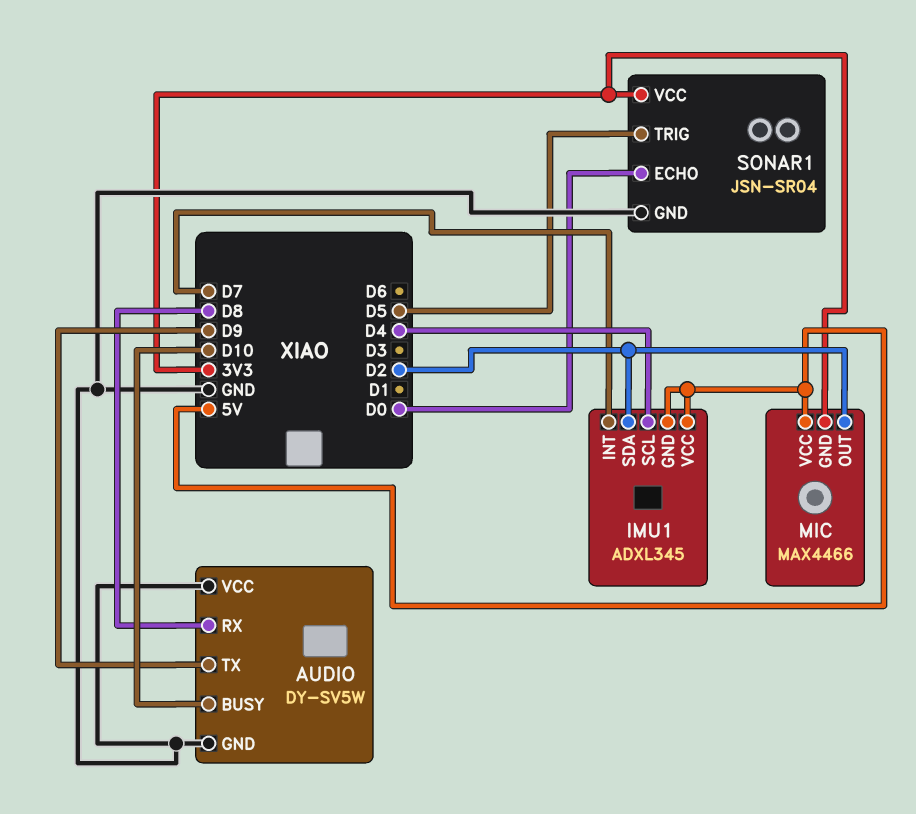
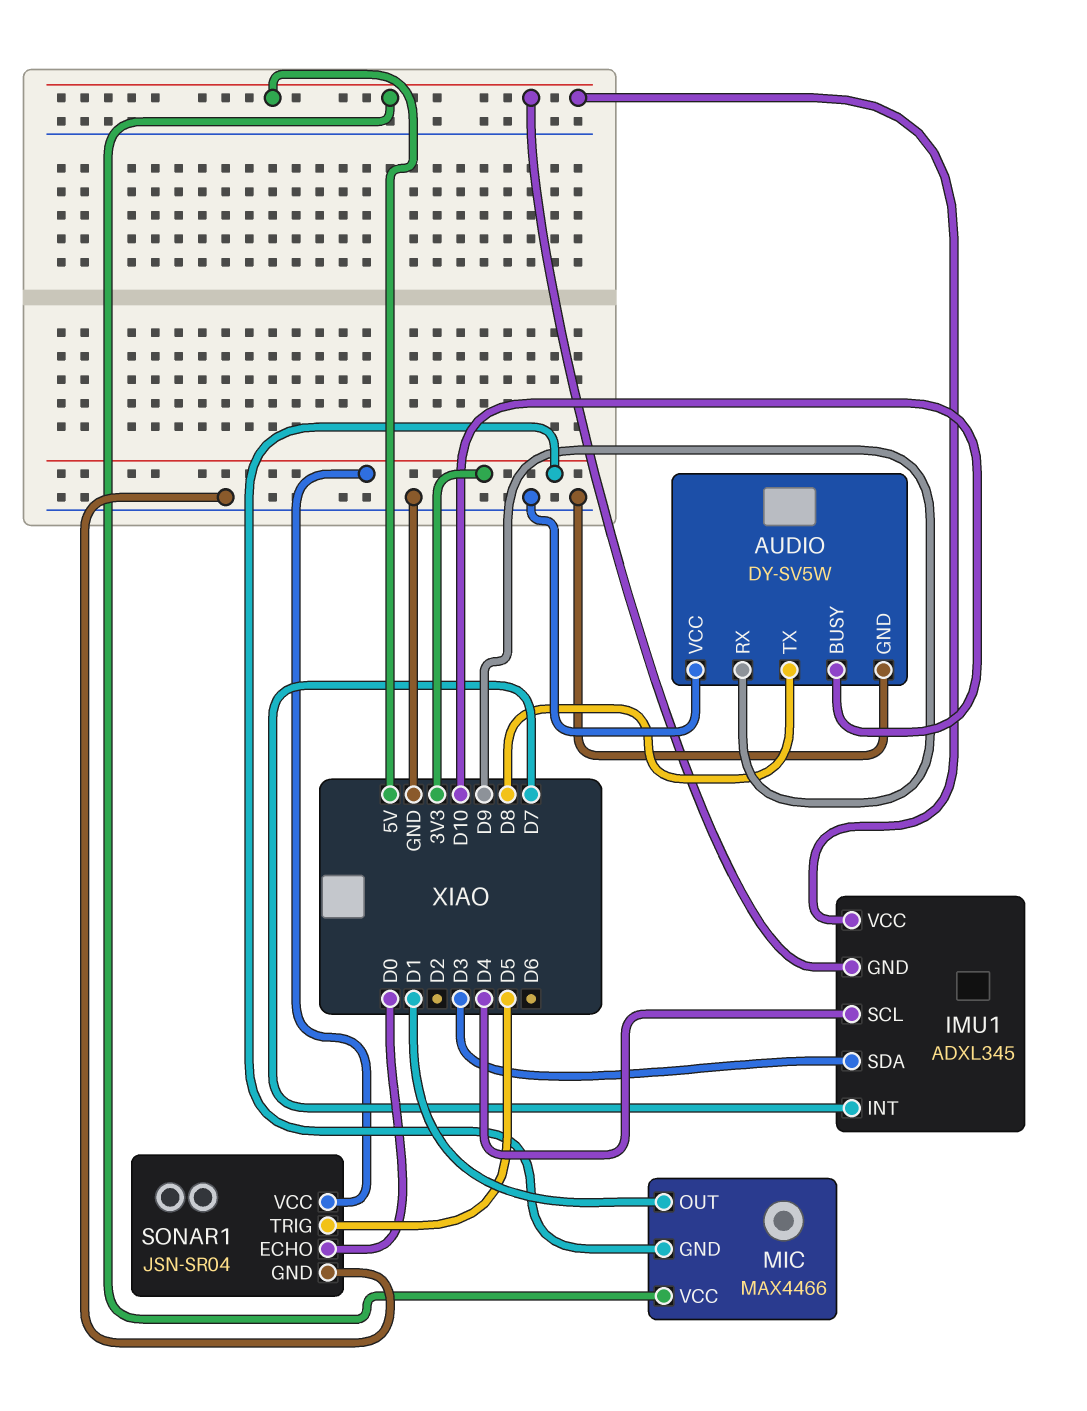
AUDIO pin RX: D8 -> D9
AUDIO pin TX: D9 -> D8
IMU1 pin SDA: D2 -> D3
MIC pin OUT: D2 -> D1

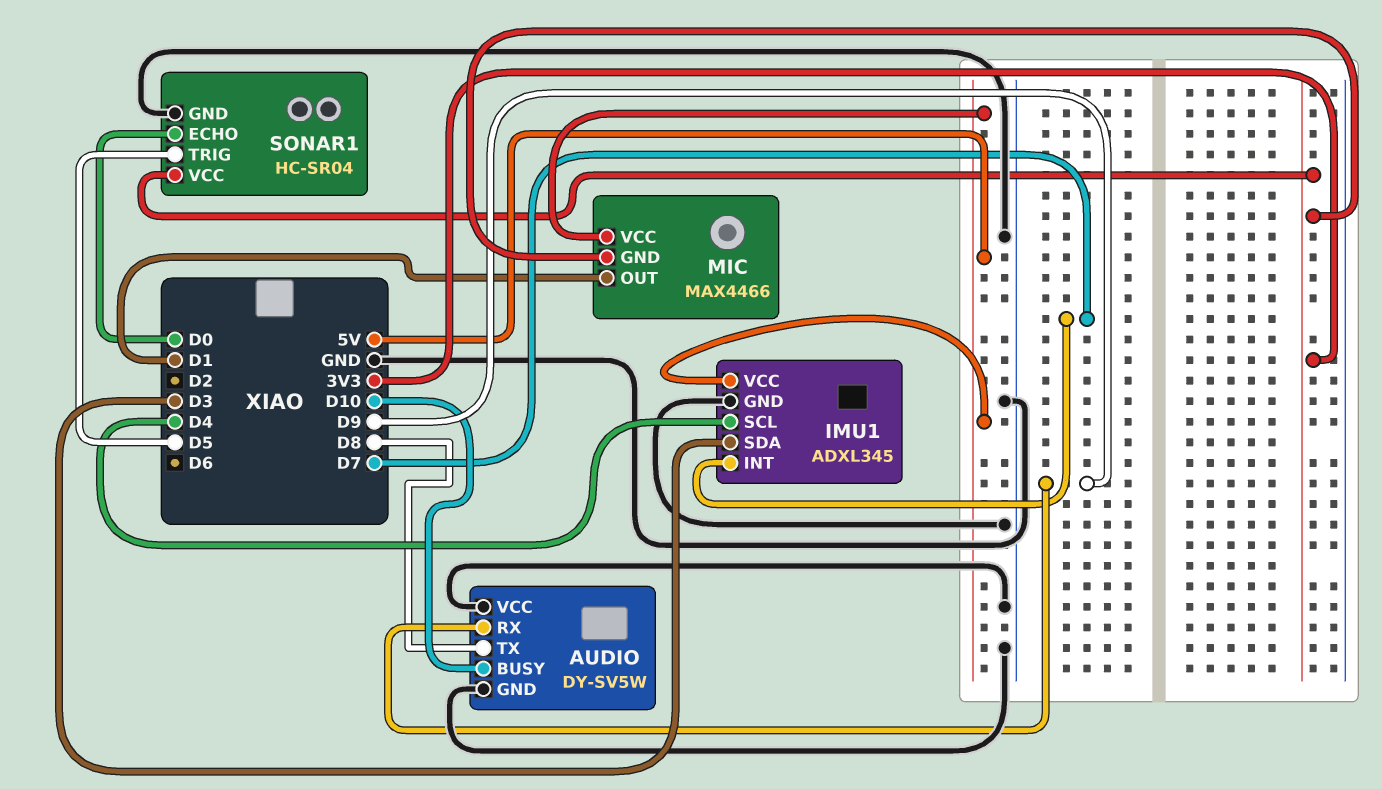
IMU1 pin GND: 5V -> GND
SONAR1: JSN-SR04 -> HC-SR04

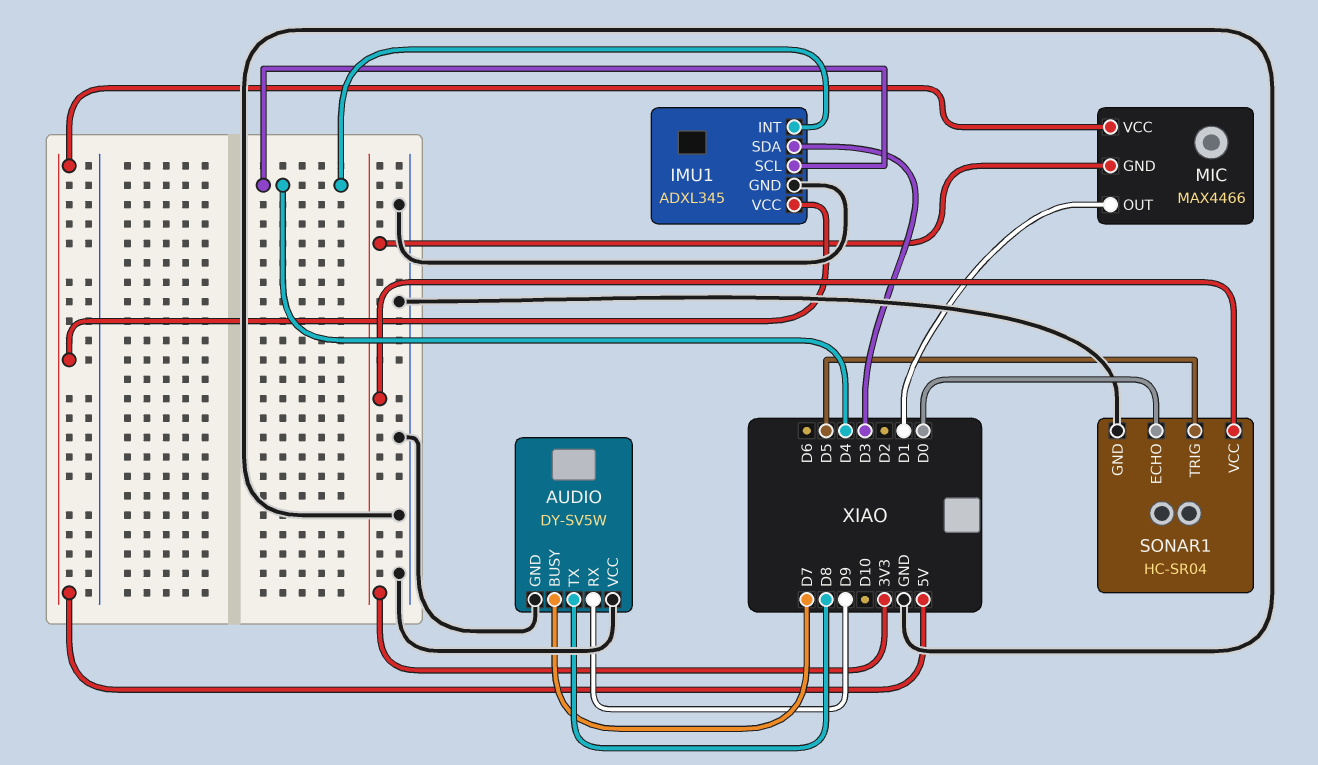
AUDIO pin BUSY: D10 -> D7
IMU1 pin INT: D7 -> D4

